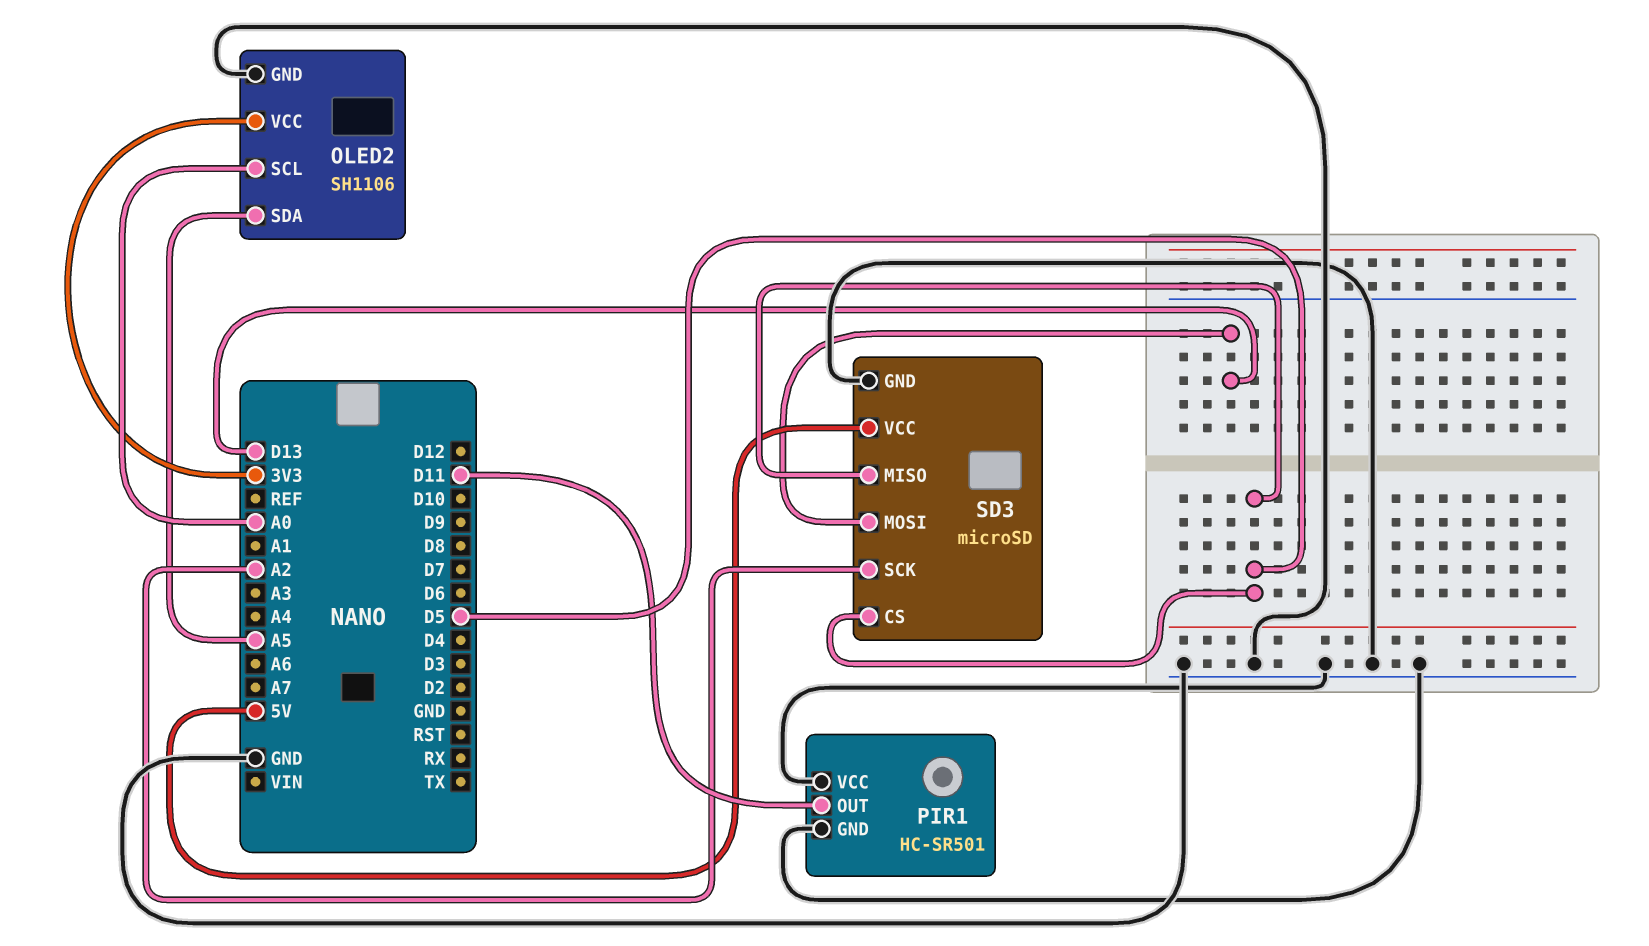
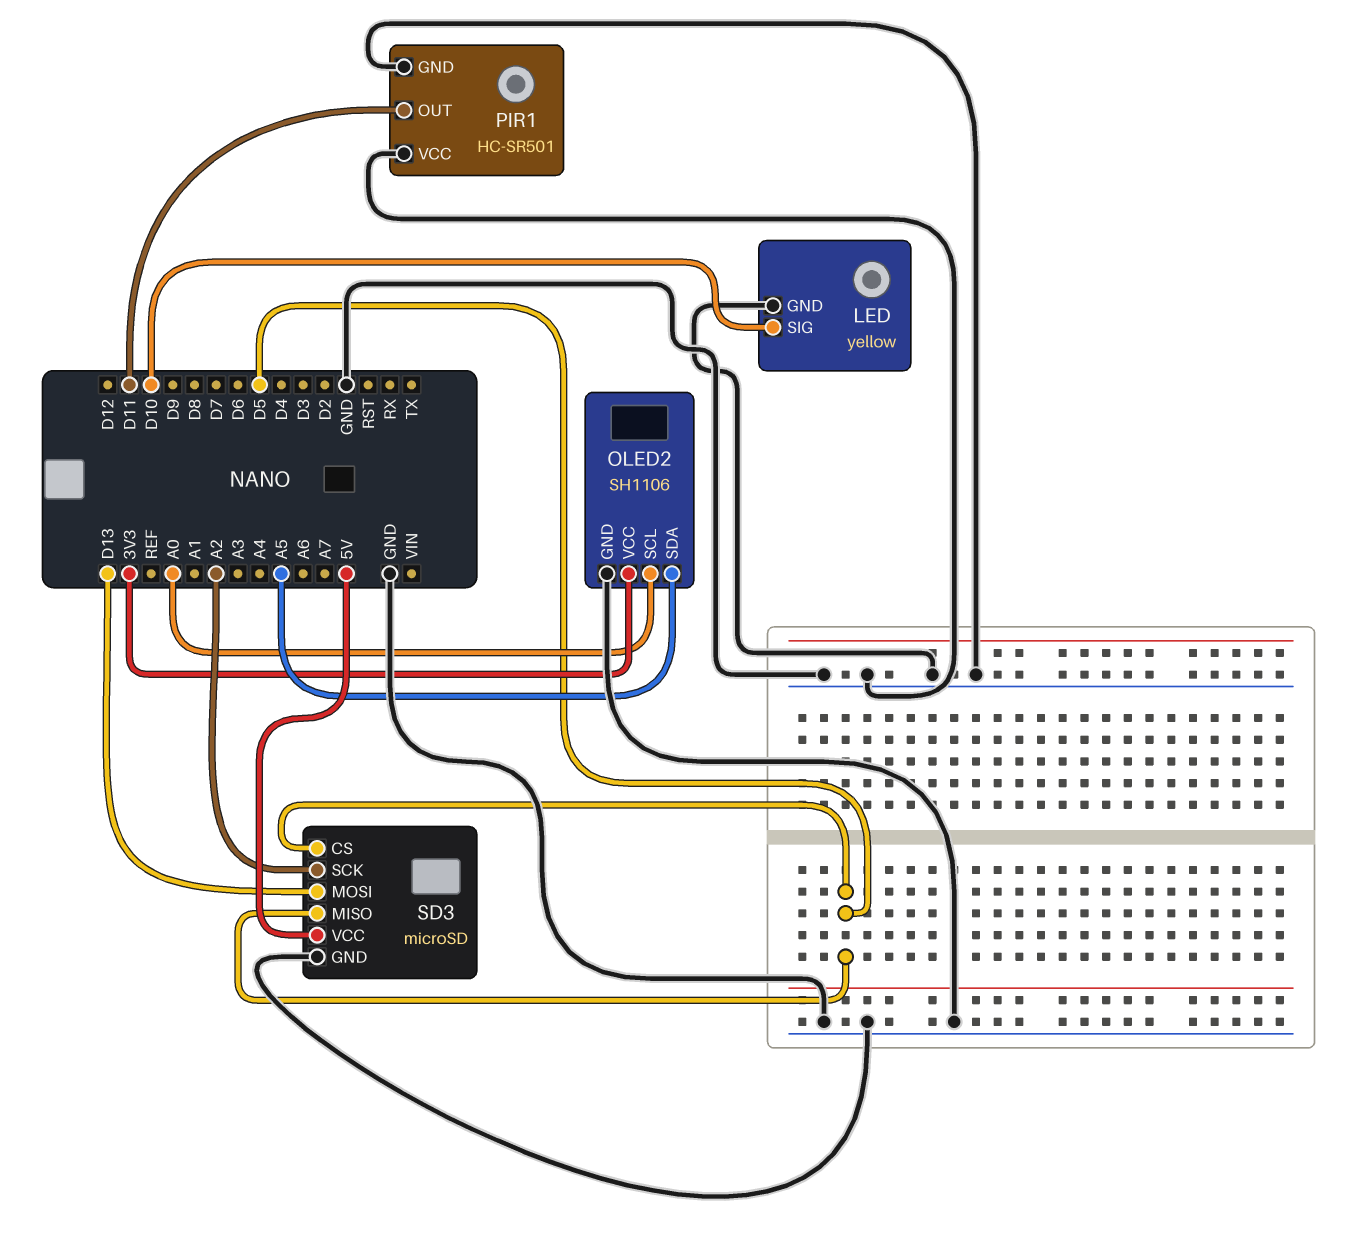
LED: none -> yellow
LED pin GND: none -> GND
LED pin SIG: none -> D10

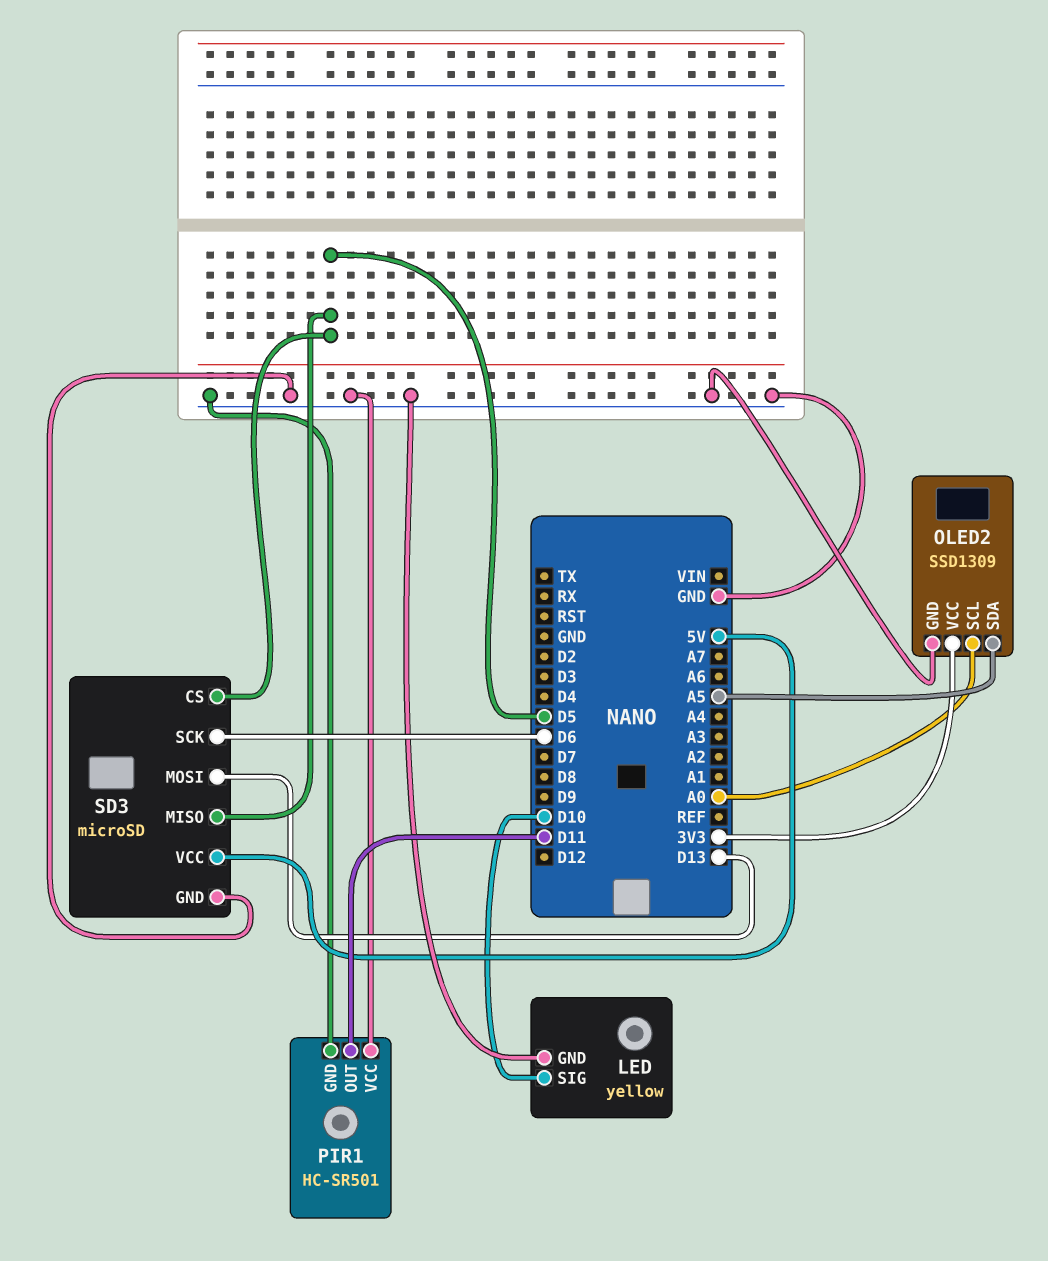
OLED2: SH1106 -> SSD1309
SD3 pin SCK: A2 -> D6

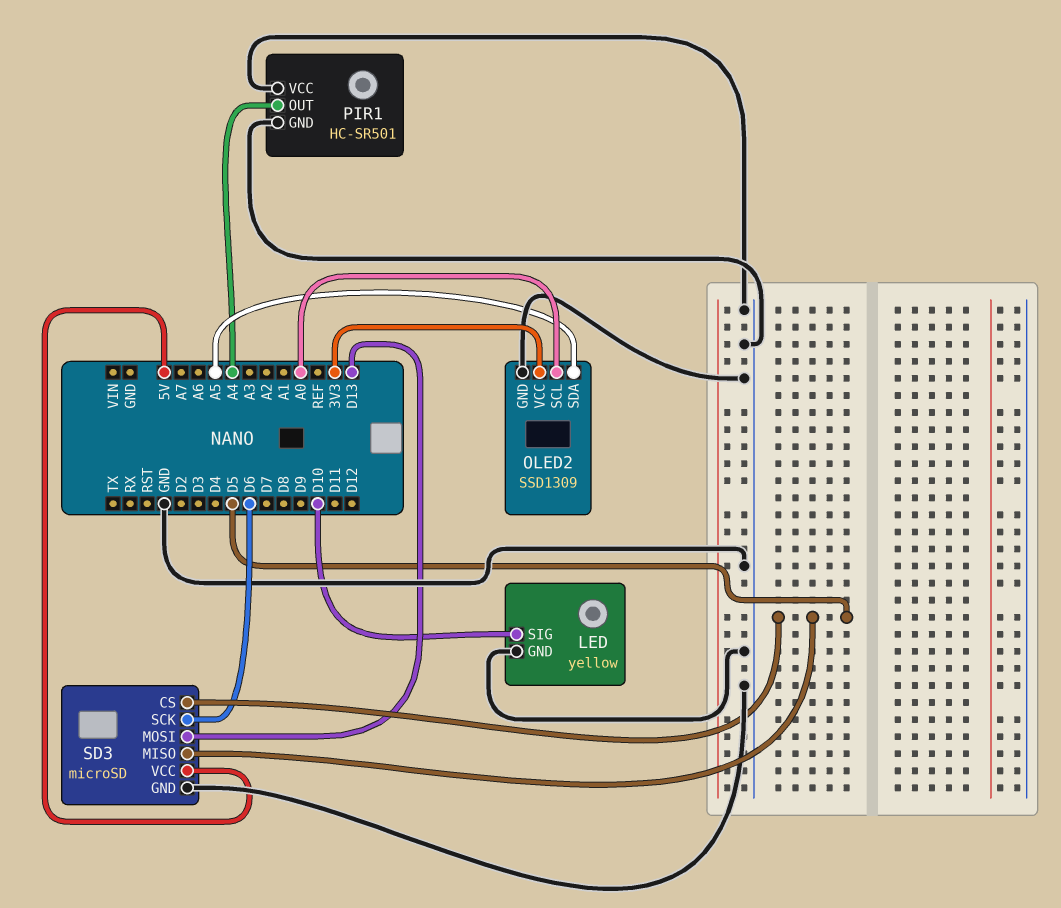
PIR1 pin OUT: D11 -> A4

